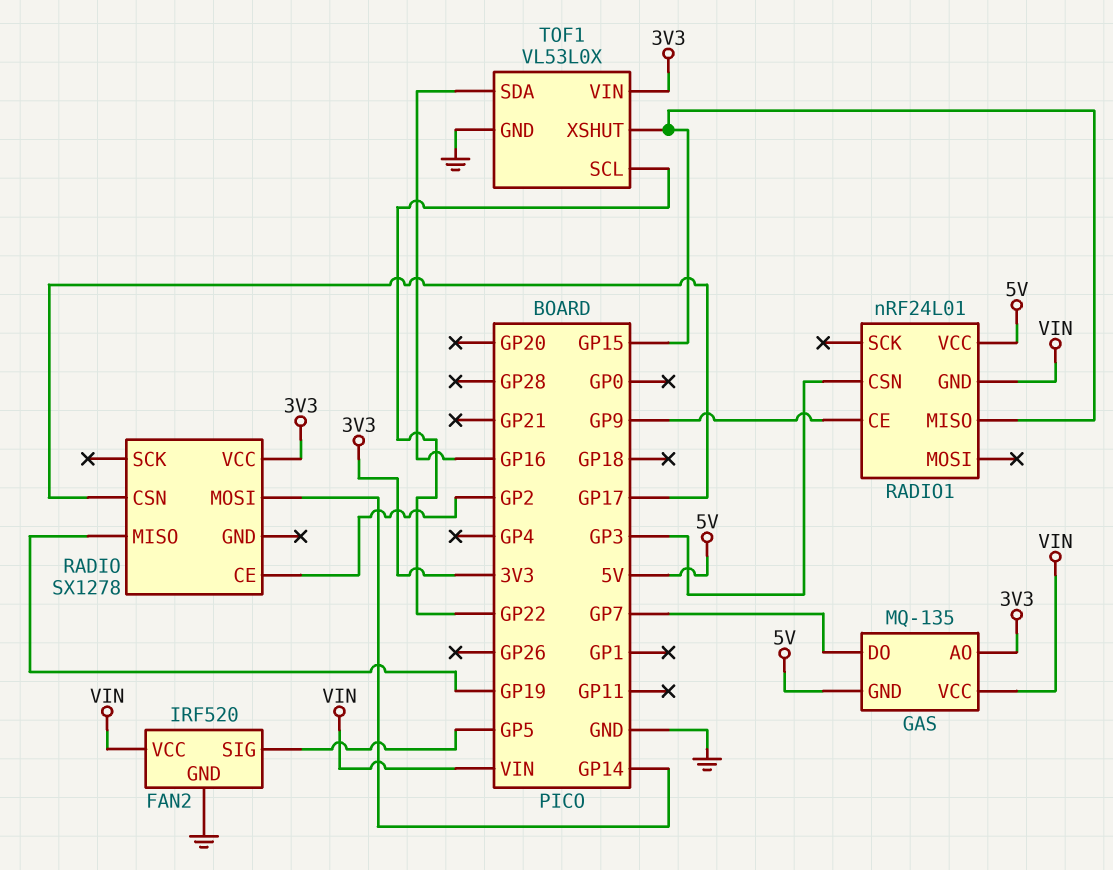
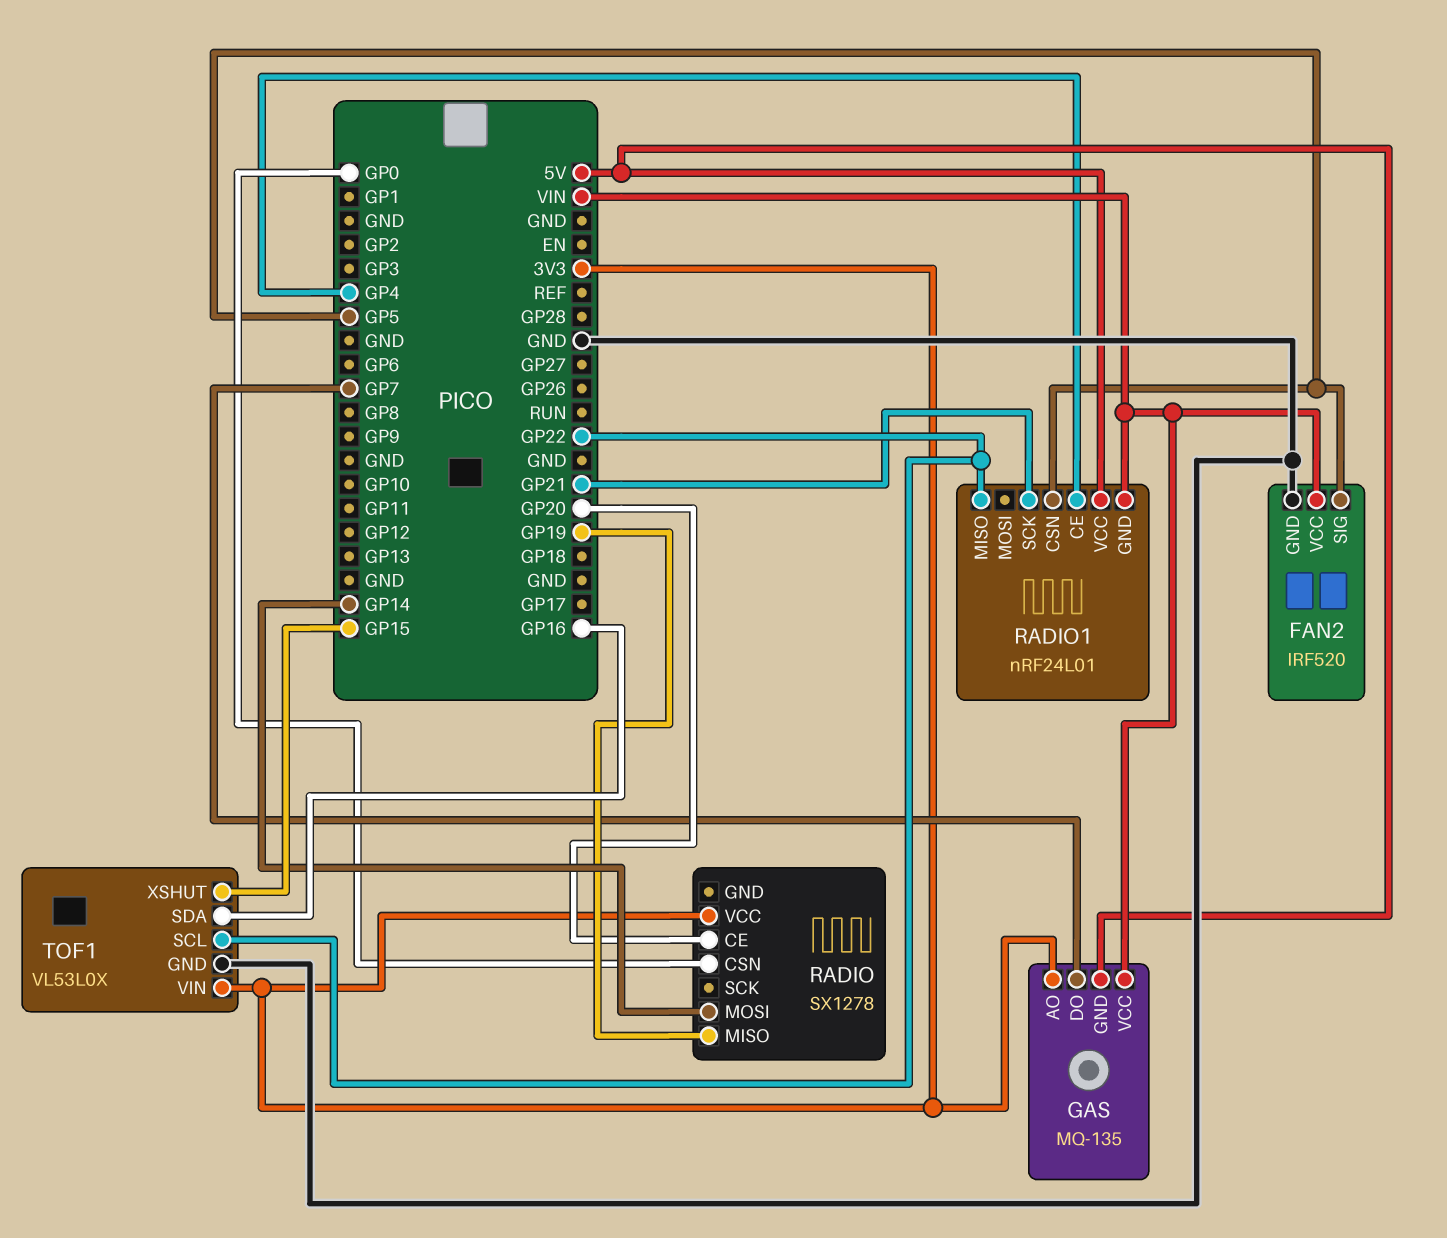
RADIO pin CE: GP2 -> GP20
RADIO pin CSN: GP17 -> GP0
RADIO1 pin CE: GP9 -> GP4
RADIO1 pin CSN: GP3 -> GP5
RADIO1 pin MISO: GP15 -> GP22
RADIO1 pin SCK: none -> GP21

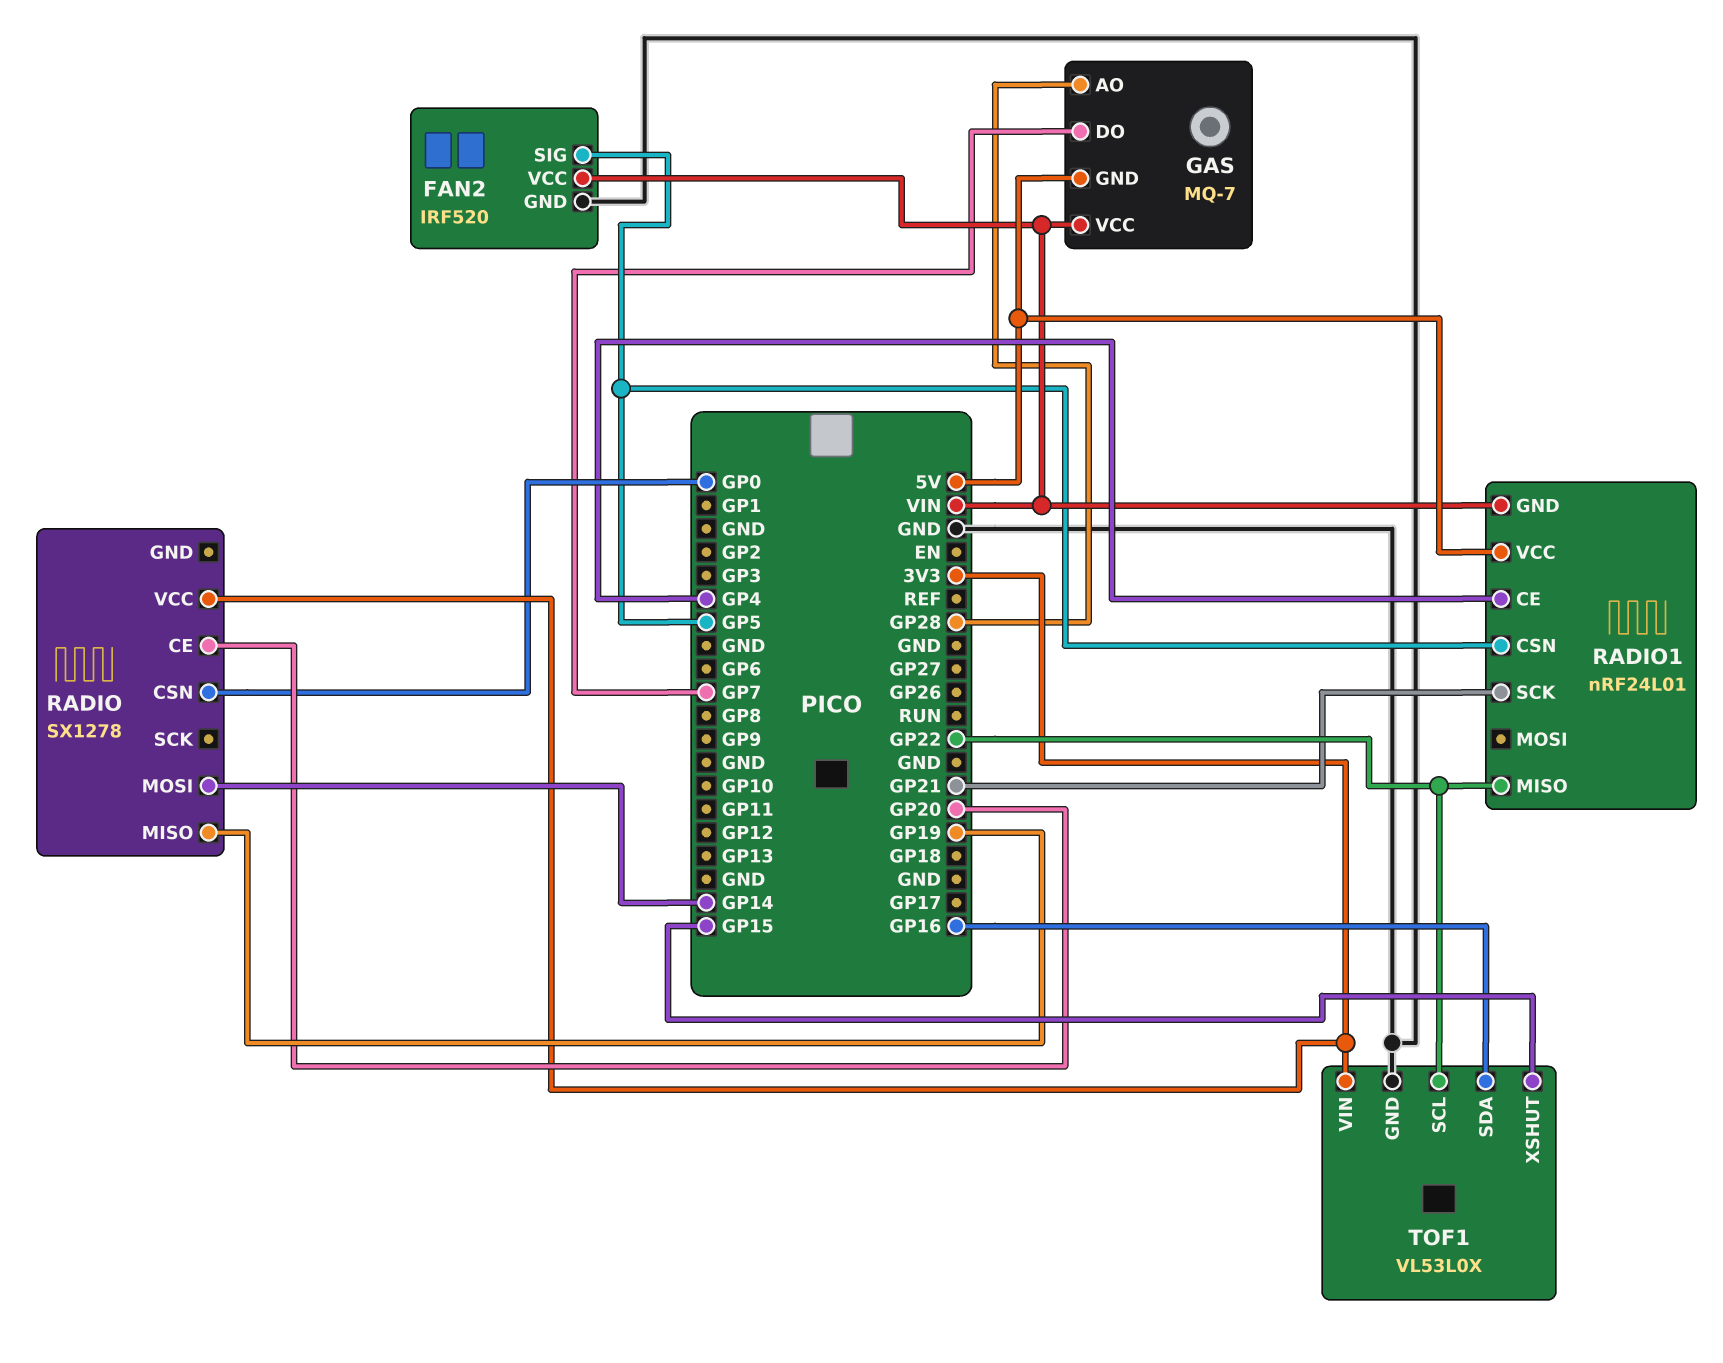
GAS: MQ-135 -> MQ-7
GAS pin AO: 3V3 -> GP28

